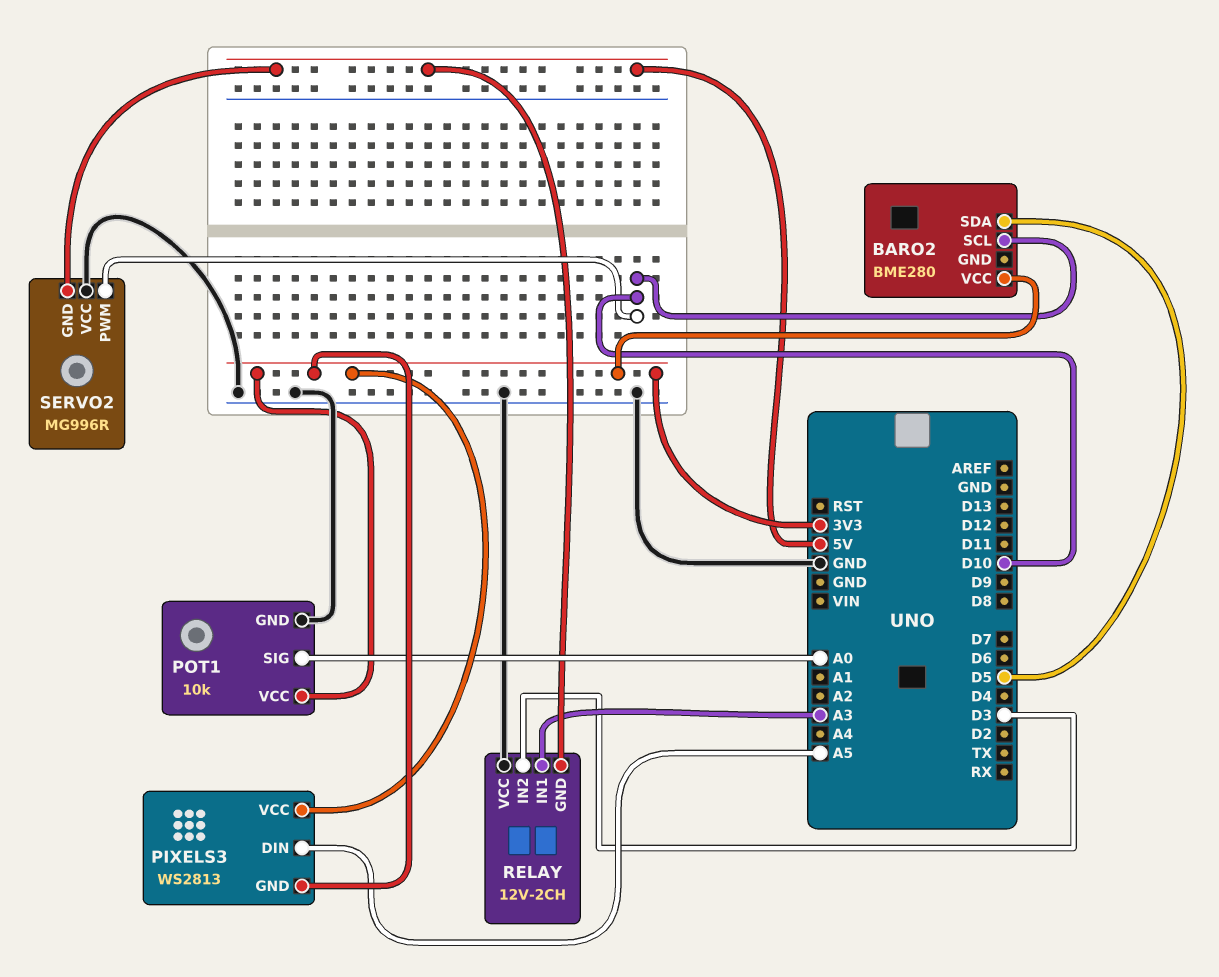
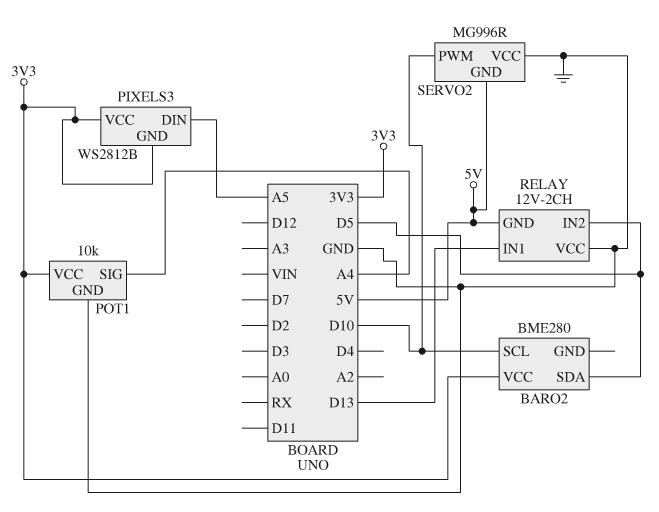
PIXELS3: WS2813 -> WS2812B
POT1 pin SIG: A0 -> A4
RELAY pin IN1: A3 -> D13
RELAY pin IN2: D3 -> D5

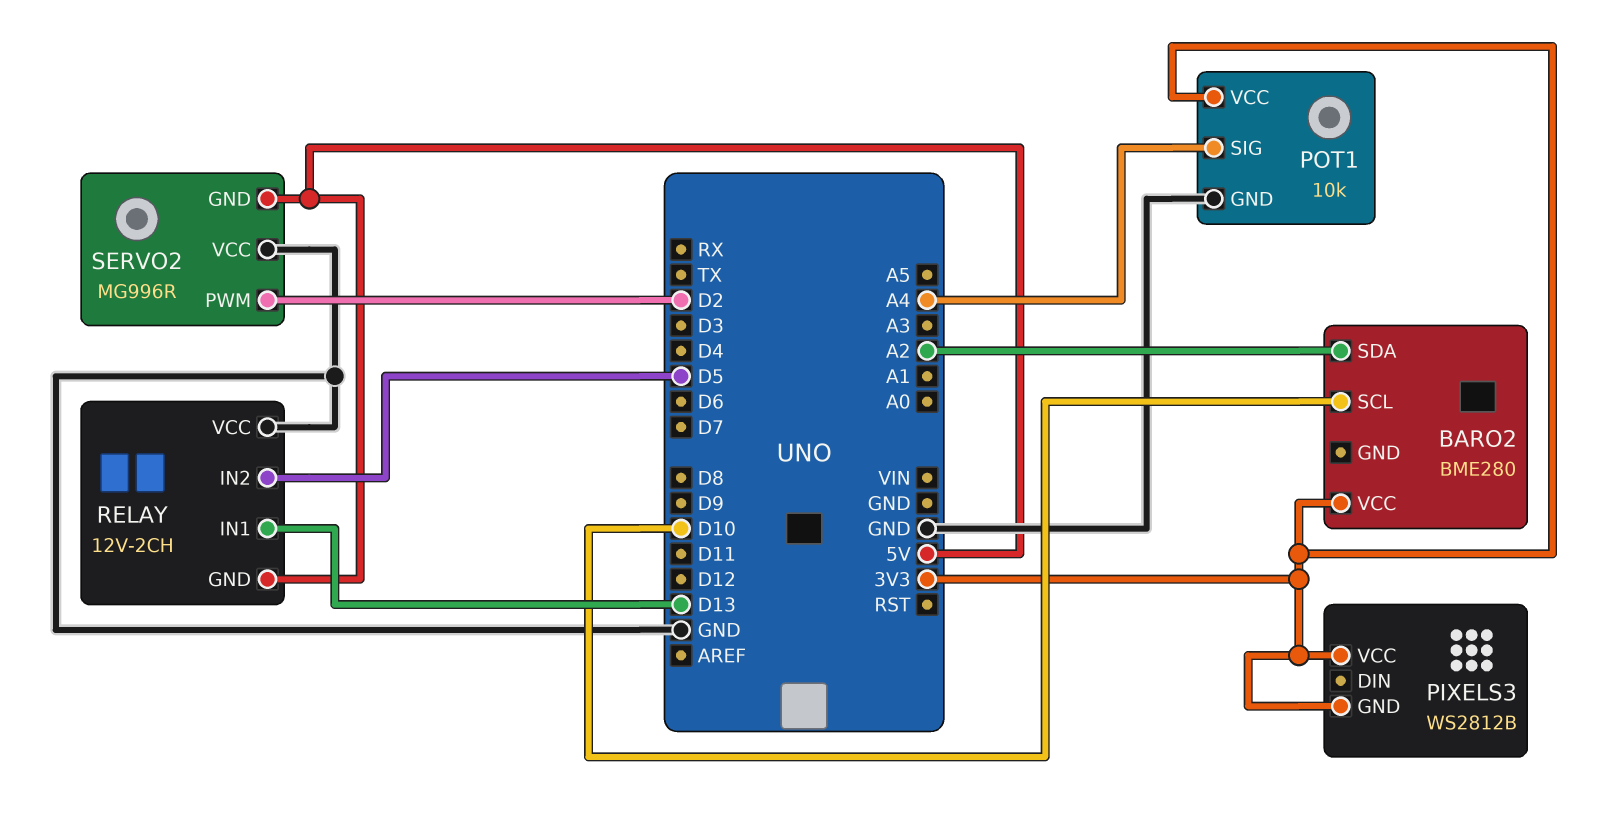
BARO2 pin SDA: D5 -> A2
PIXELS3 pin DIN: A5 -> none
SERVO2 pin PWM: D10 -> D2

